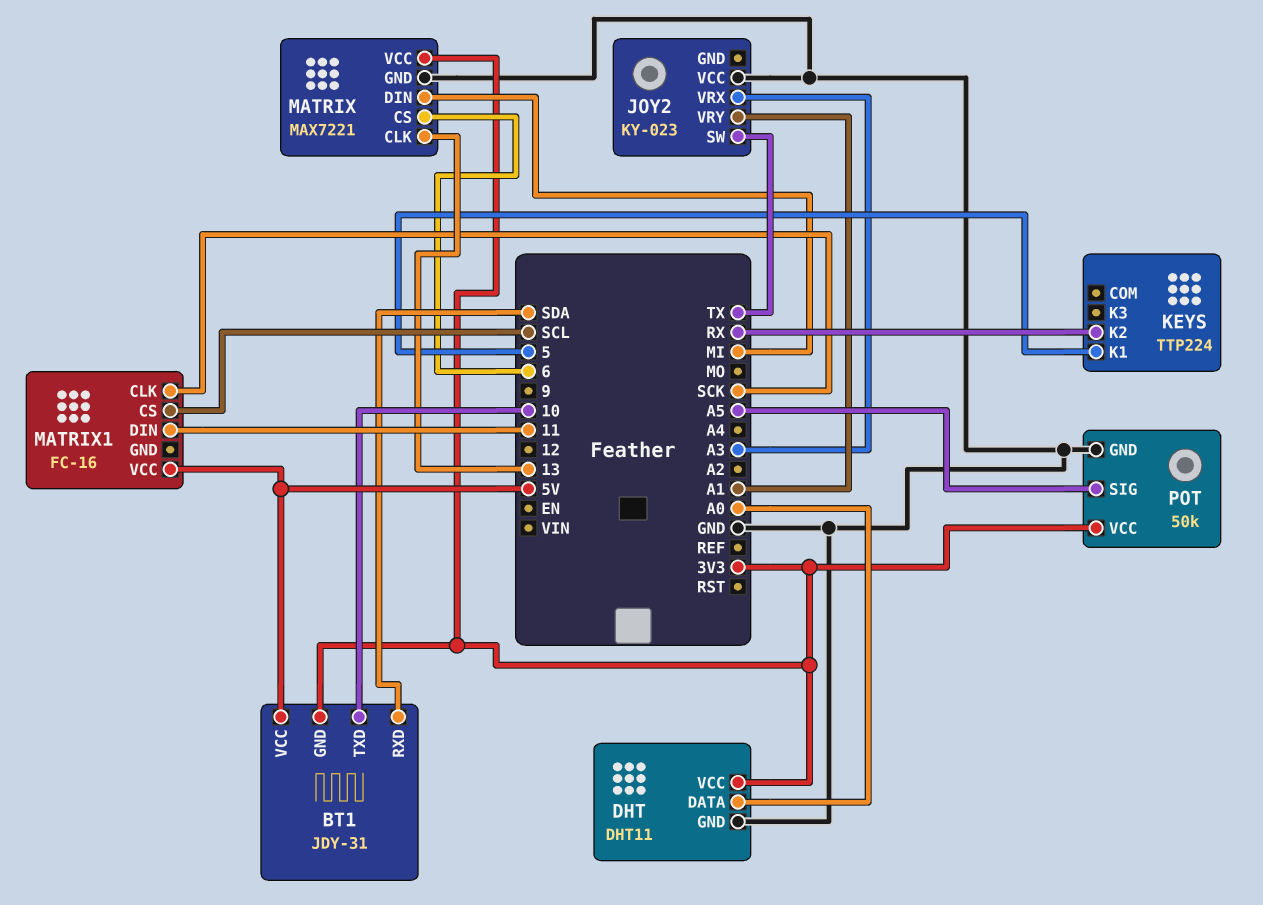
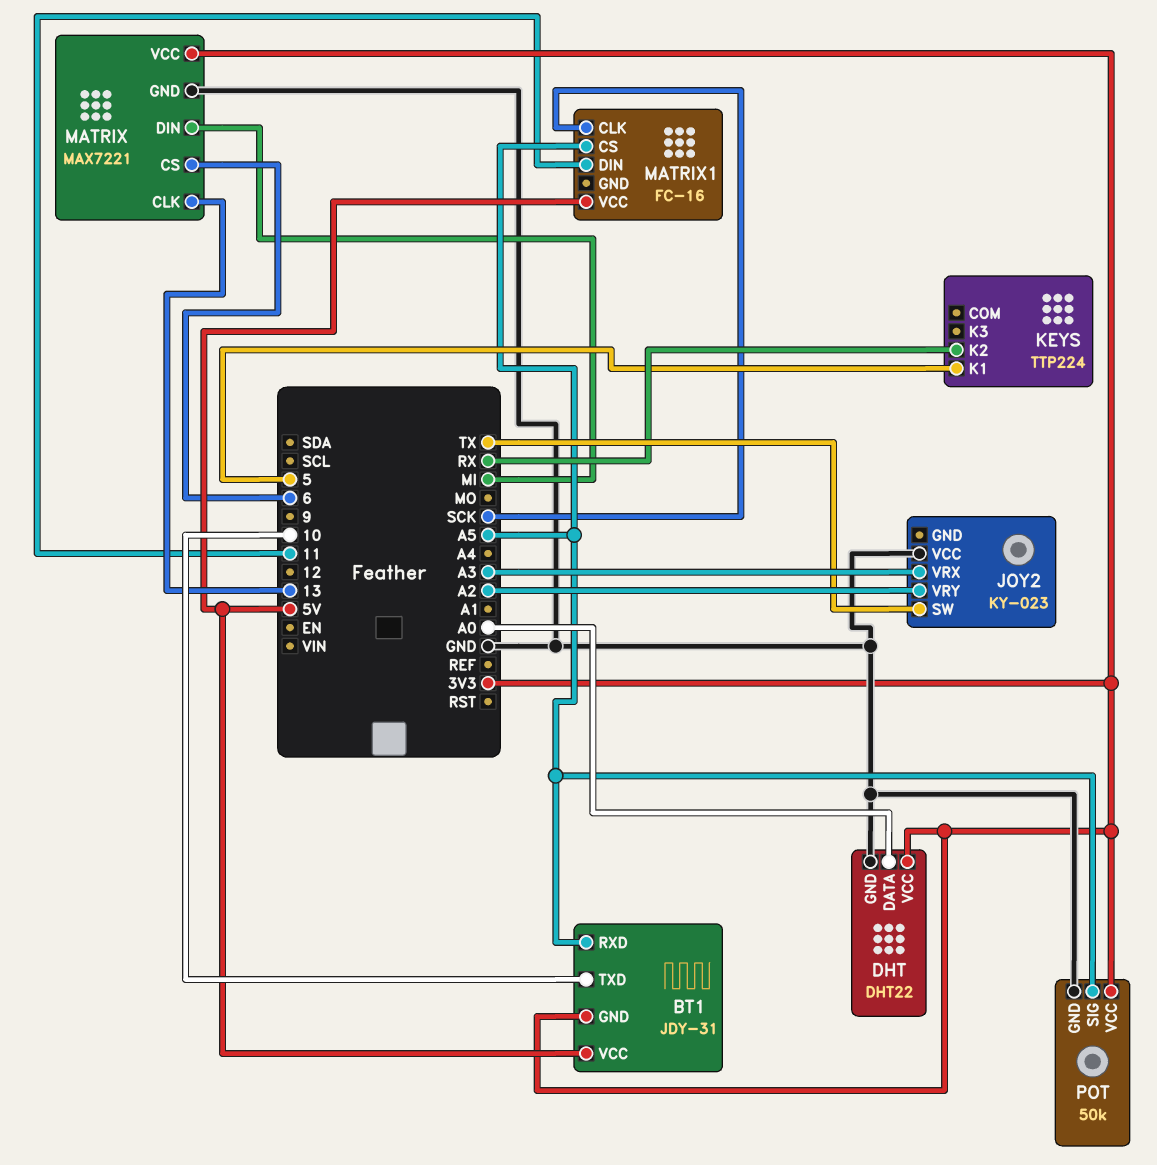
BT1 pin RXD: SDA -> A5
DHT: DHT11 -> DHT22
JOY2 pin VRY: A1 -> A2
MATRIX1 pin CS: SCL -> A5

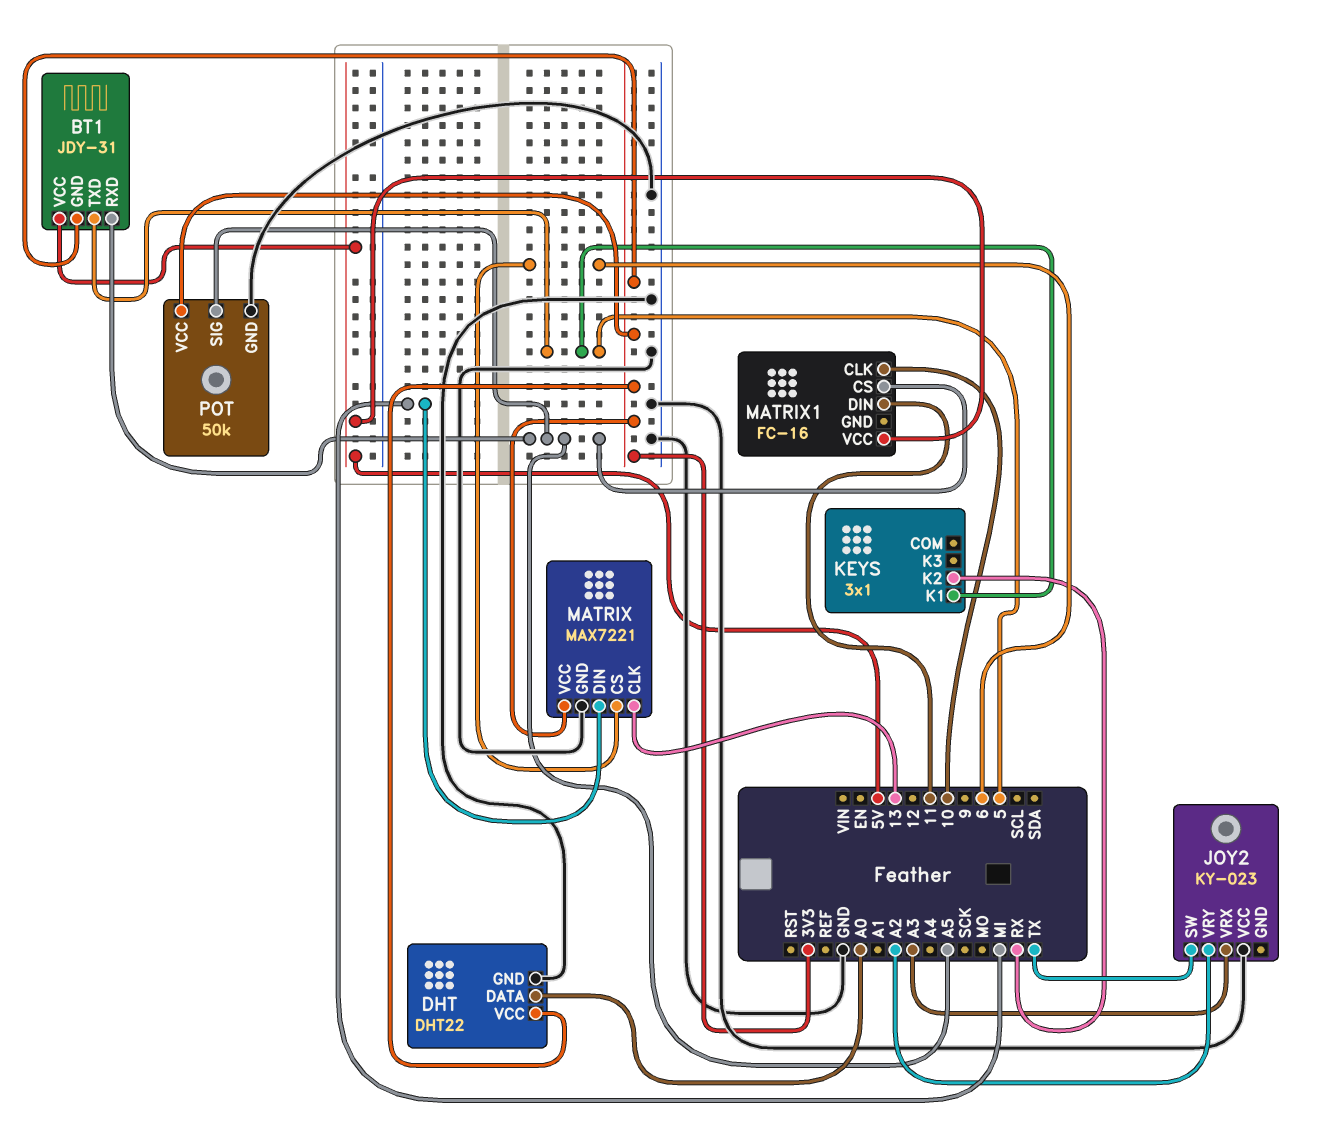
BT1 pin TXD: 10 -> 5
KEYS: TTP224 -> 3x1
MATRIX1 pin CLK: SCK -> 10

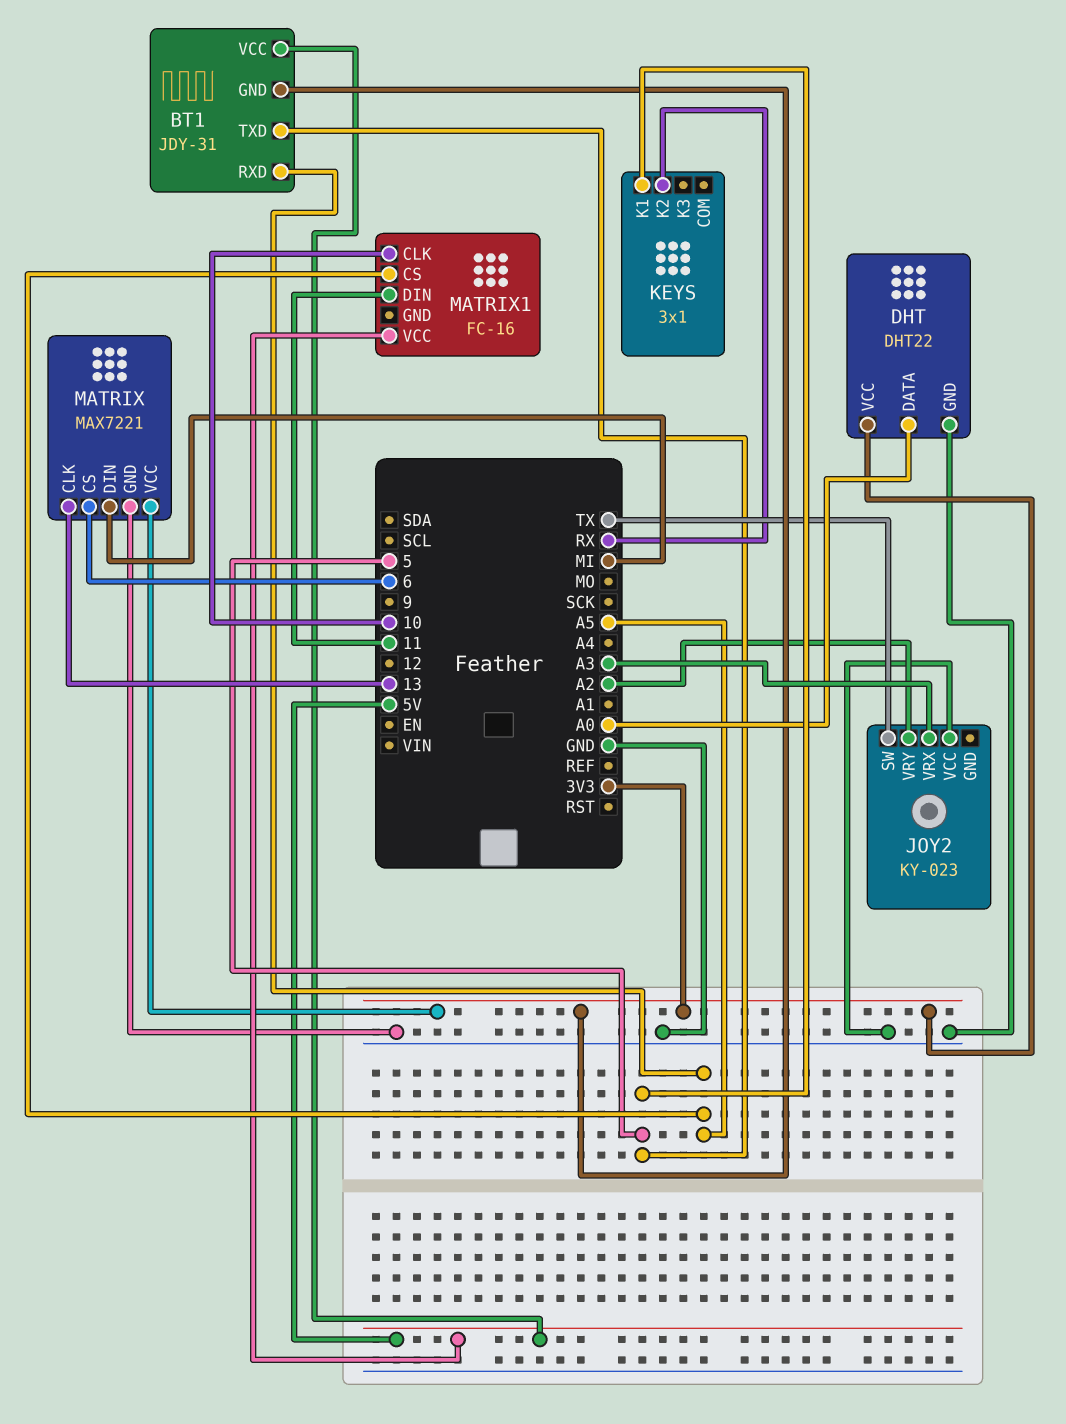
POT: 50k -> none
POT pin GND: GND -> none
POT pin SIG: A5 -> none
POT pin VCC: 3V3 -> none

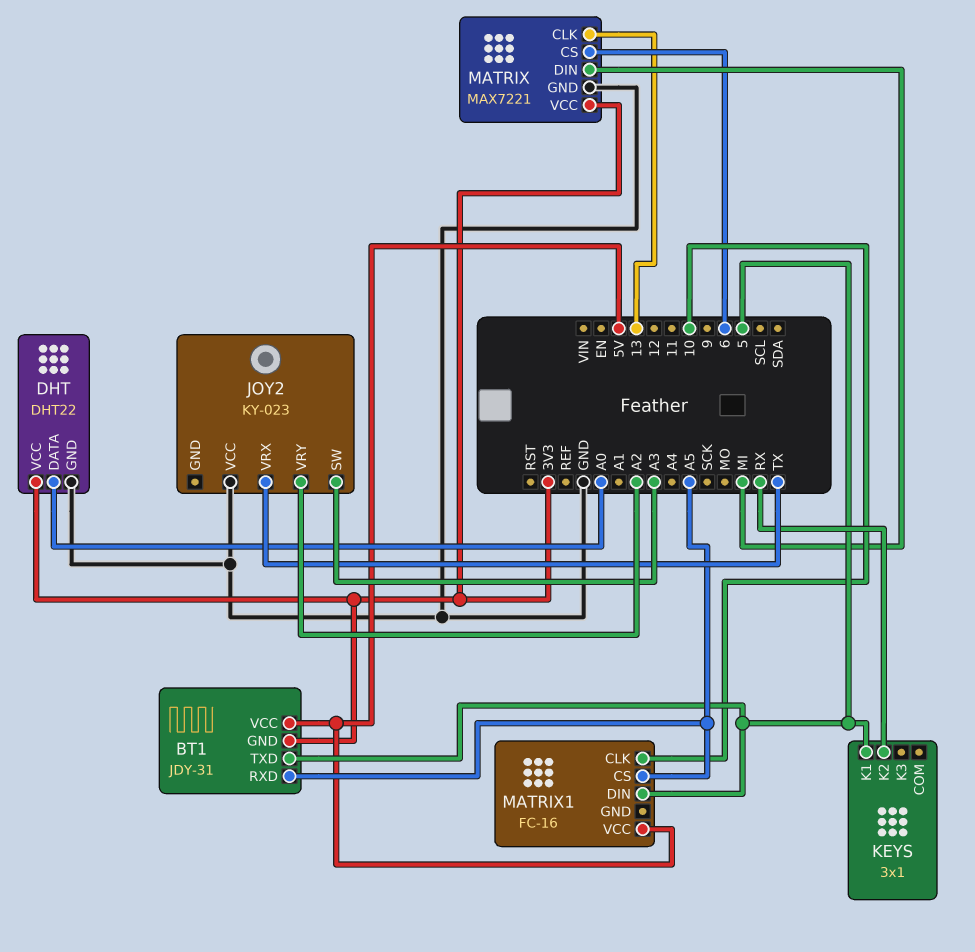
JOY2 pin SW: TX -> A3
JOY2 pin VRX: A3 -> TX
MATRIX1 pin DIN: 11 -> 5

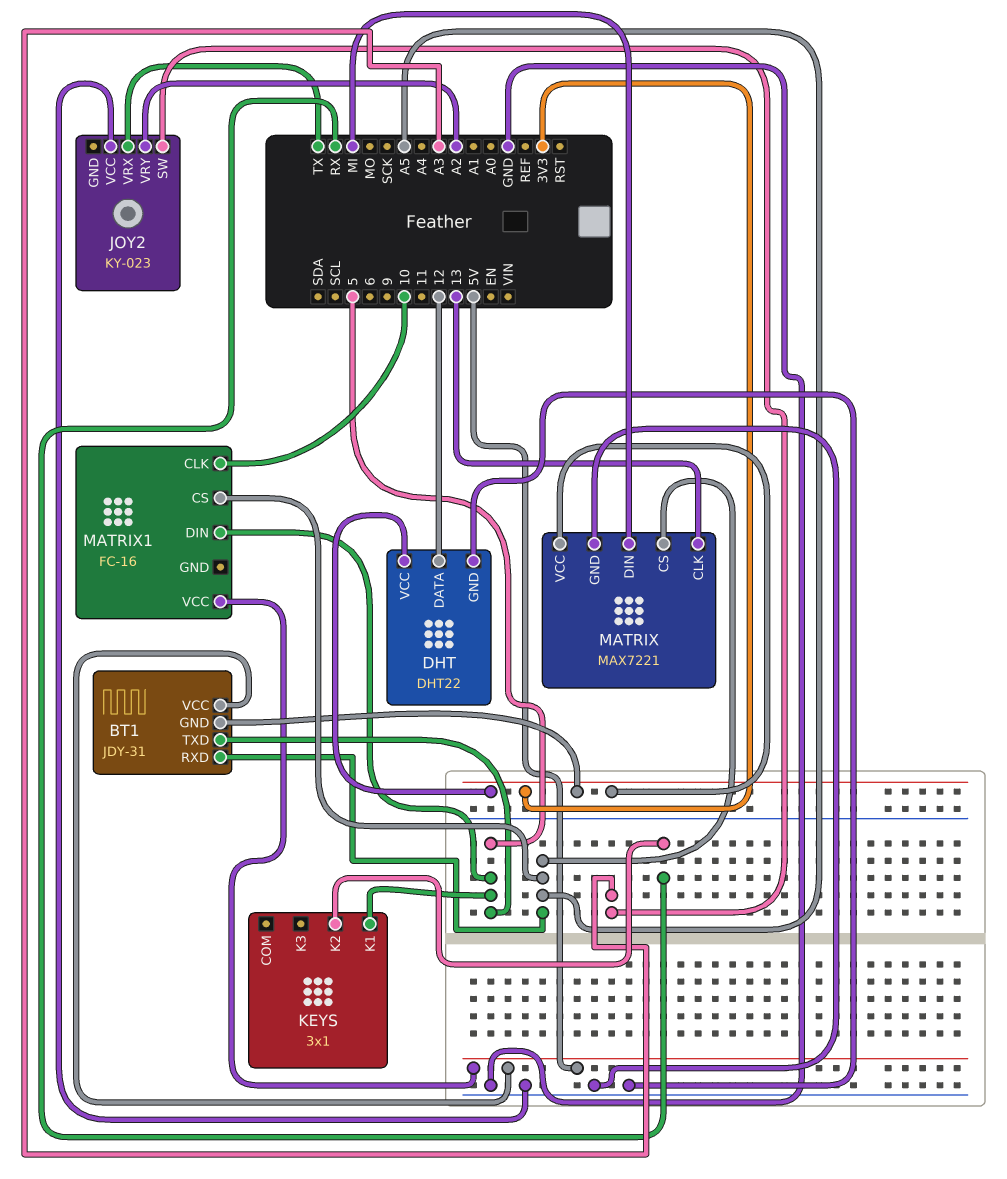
DHT pin DATA: A0 -> 12
MATRIX pin CS: 6 -> A5

